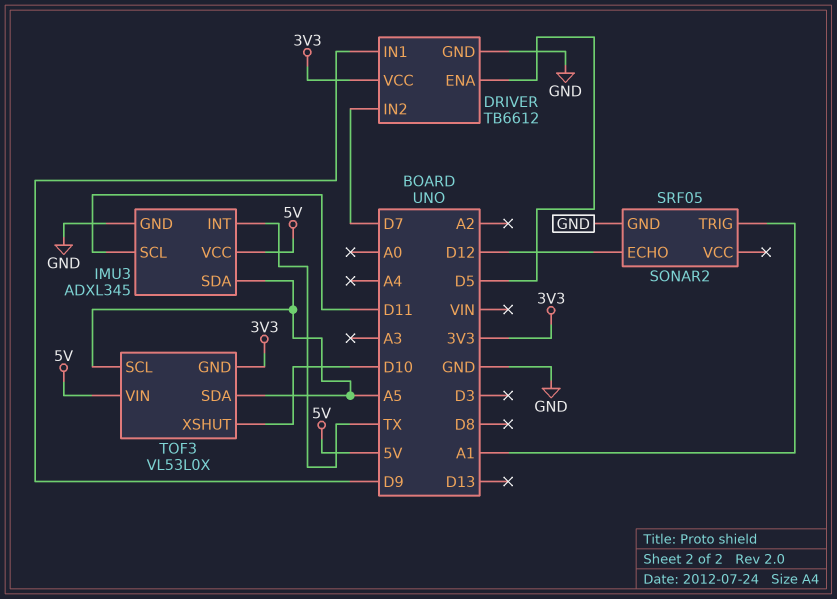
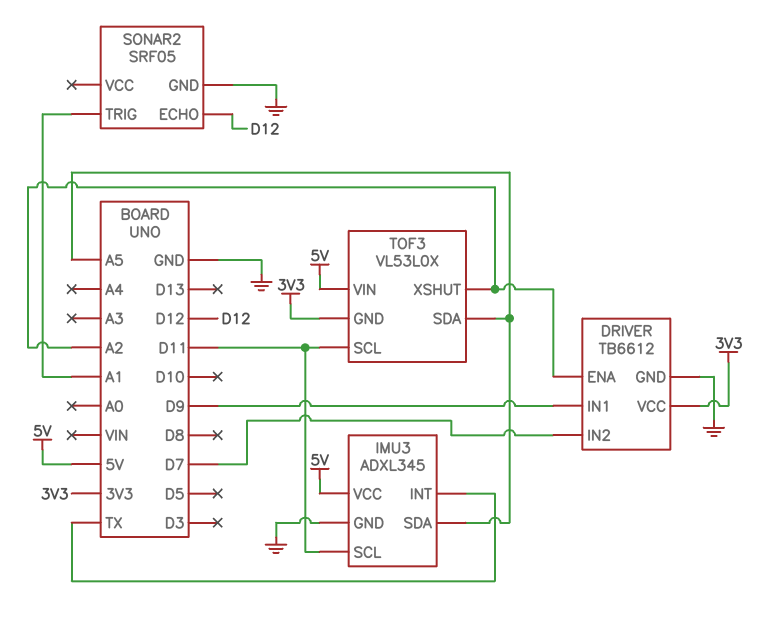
DRIVER pin ENA: D5 -> A2
TOF3 pin SCL: A5 -> D11
TOF3 pin XSHUT: D10 -> A2

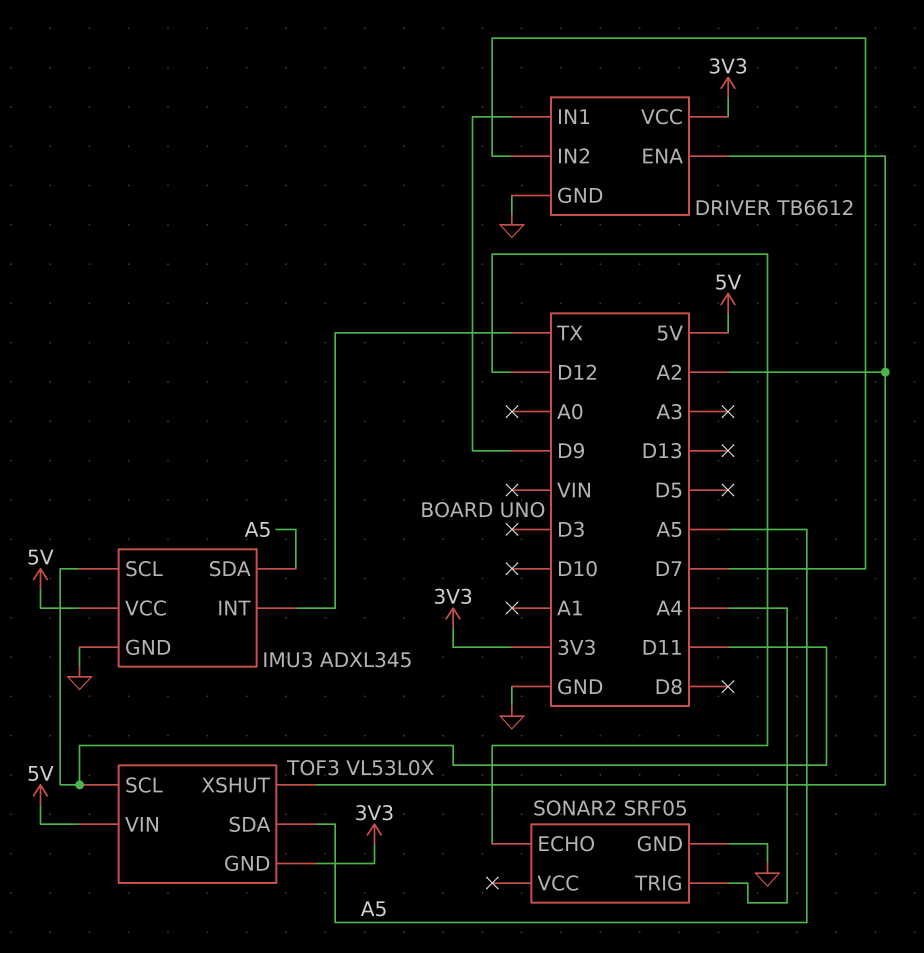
SONAR2 pin TRIG: A1 -> A4

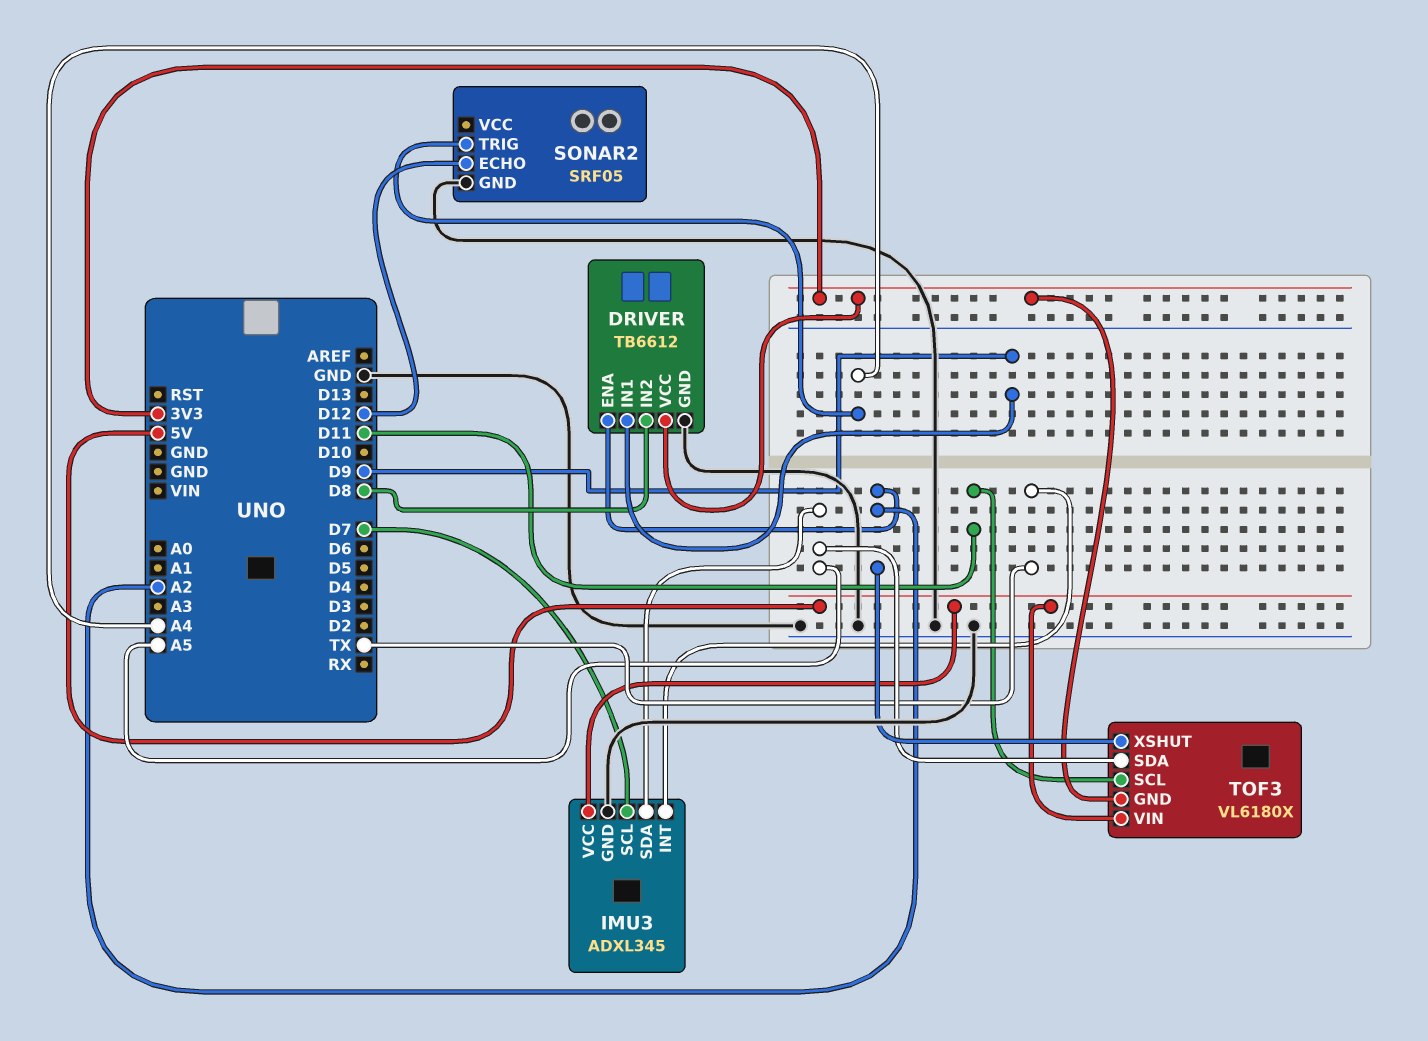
DRIVER pin IN2: D7 -> D8
IMU3 pin SCL: D11 -> D7
TOF3: VL53L0X -> VL6180X

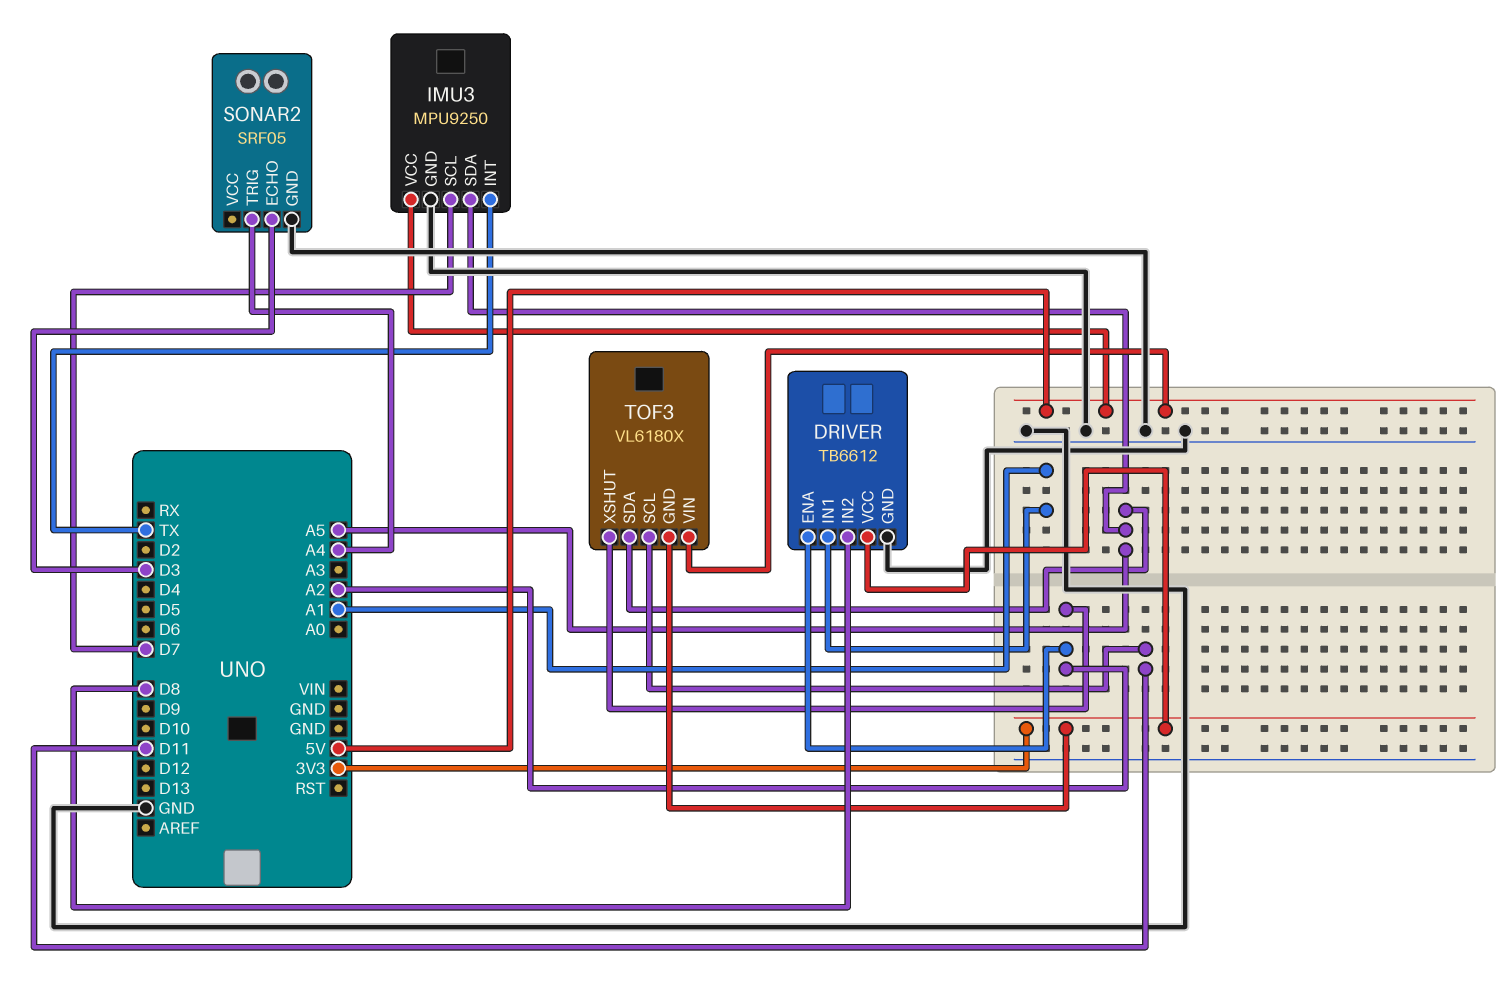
DRIVER pin IN1: D9 -> A1
IMU3: ADXL345 -> MPU9250
SONAR2 pin ECHO: D12 -> D3

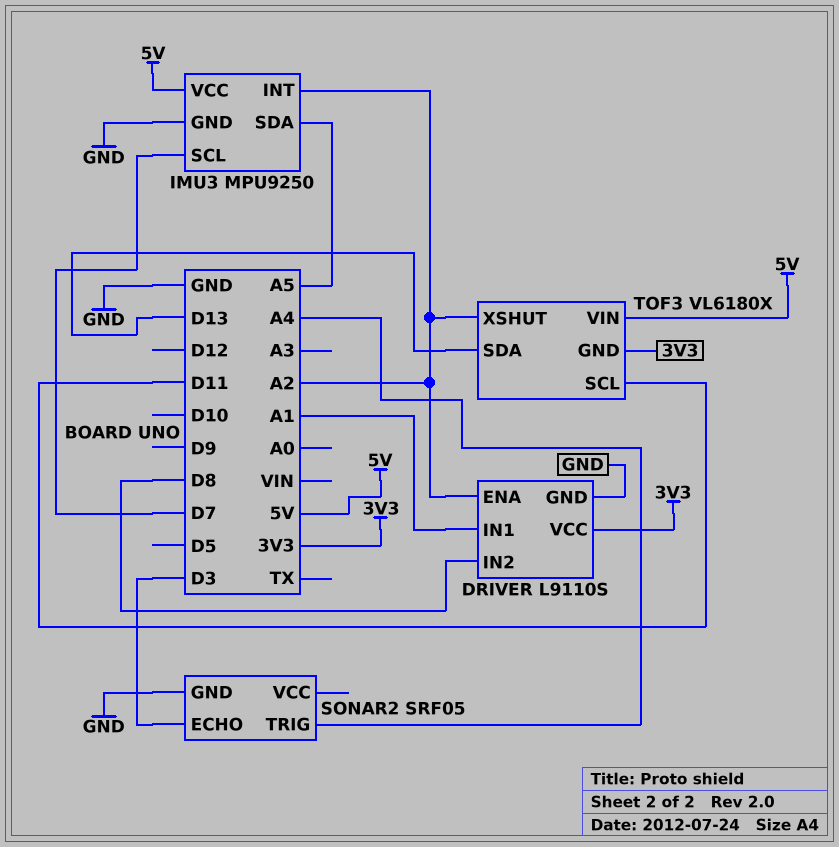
DRIVER: TB6612 -> L9110S
IMU3 pin INT: TX -> A2
TOF3 pin SDA: A5 -> D13

